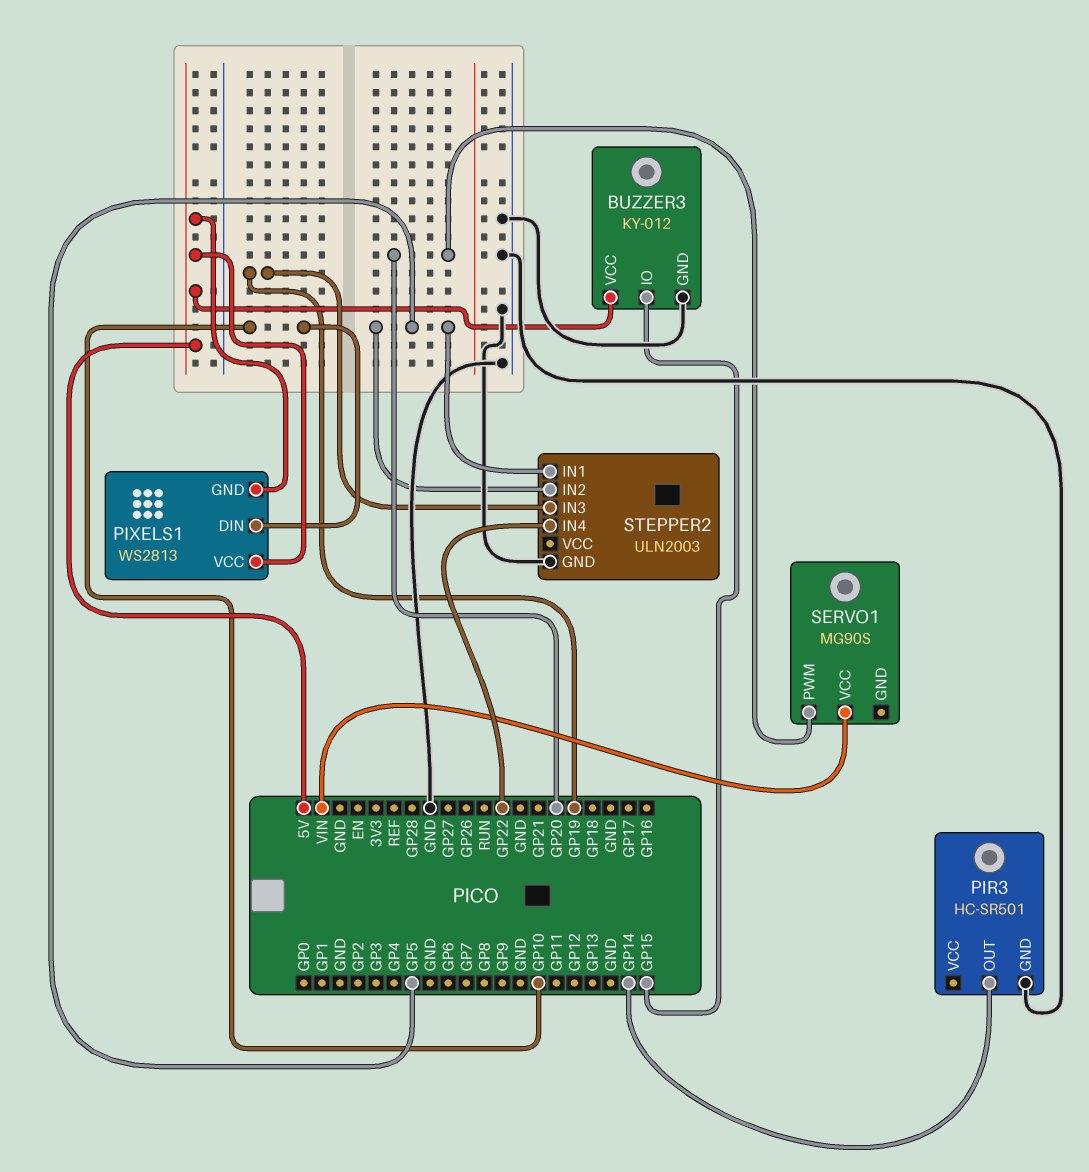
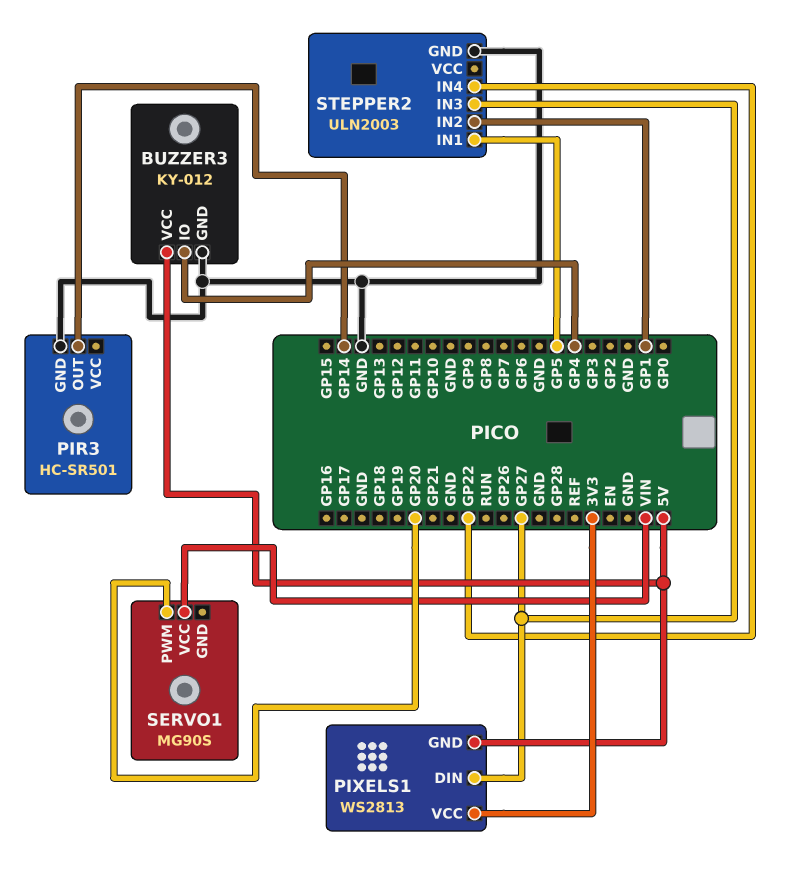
BUZZER3 pin IO: GP15 -> GP4
PIXELS1 pin DIN: GP10 -> GP27
PIXELS1 pin VCC: 5V -> 3V3
STEPPER2 pin IN2: GP5 -> GP1
STEPPER2 pin IN3: GP19 -> GP27

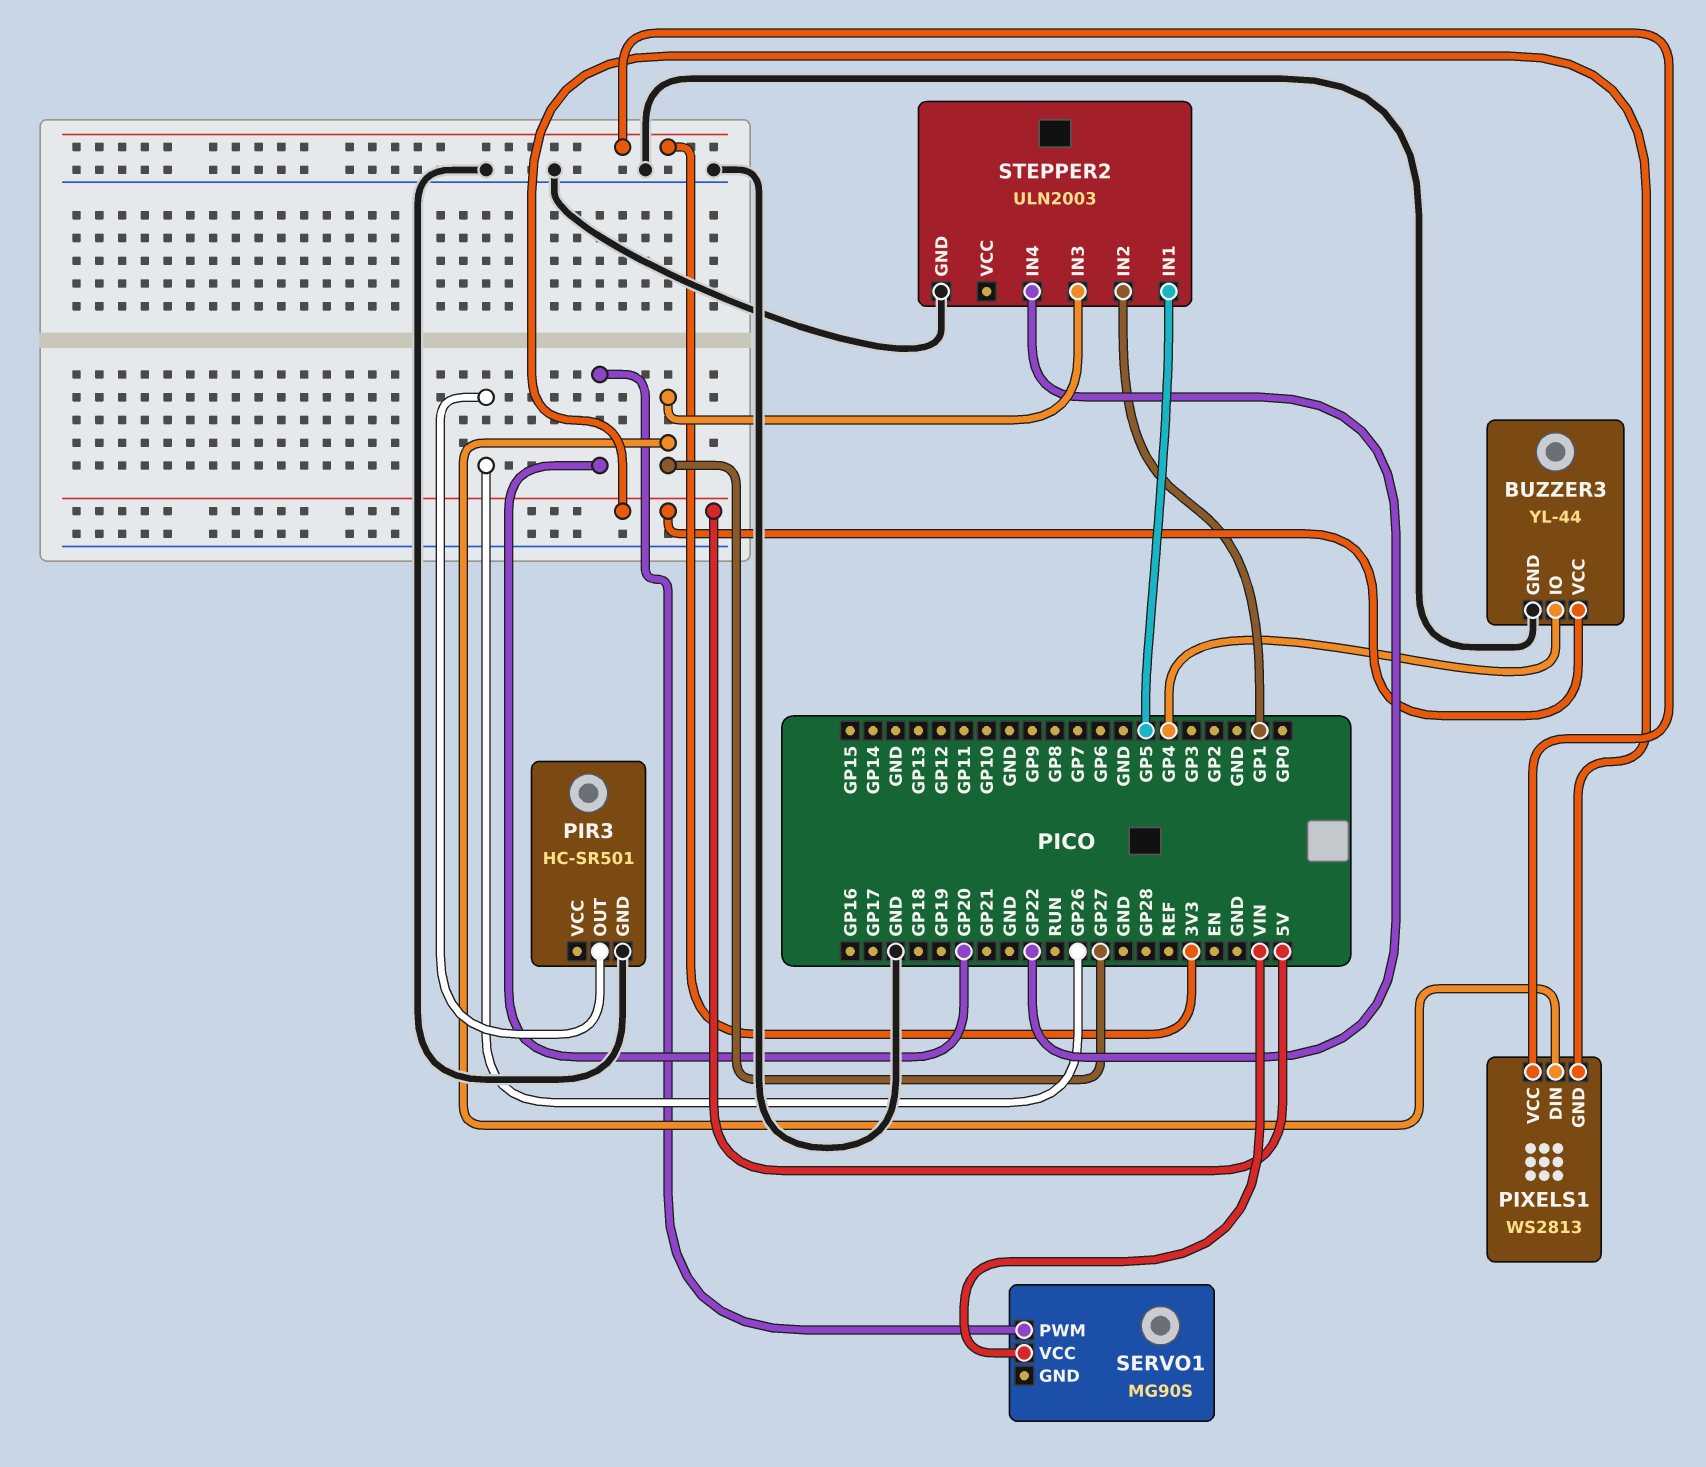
BUZZER3: KY-012 -> YL-44
PIR3 pin OUT: GP14 -> GP26

